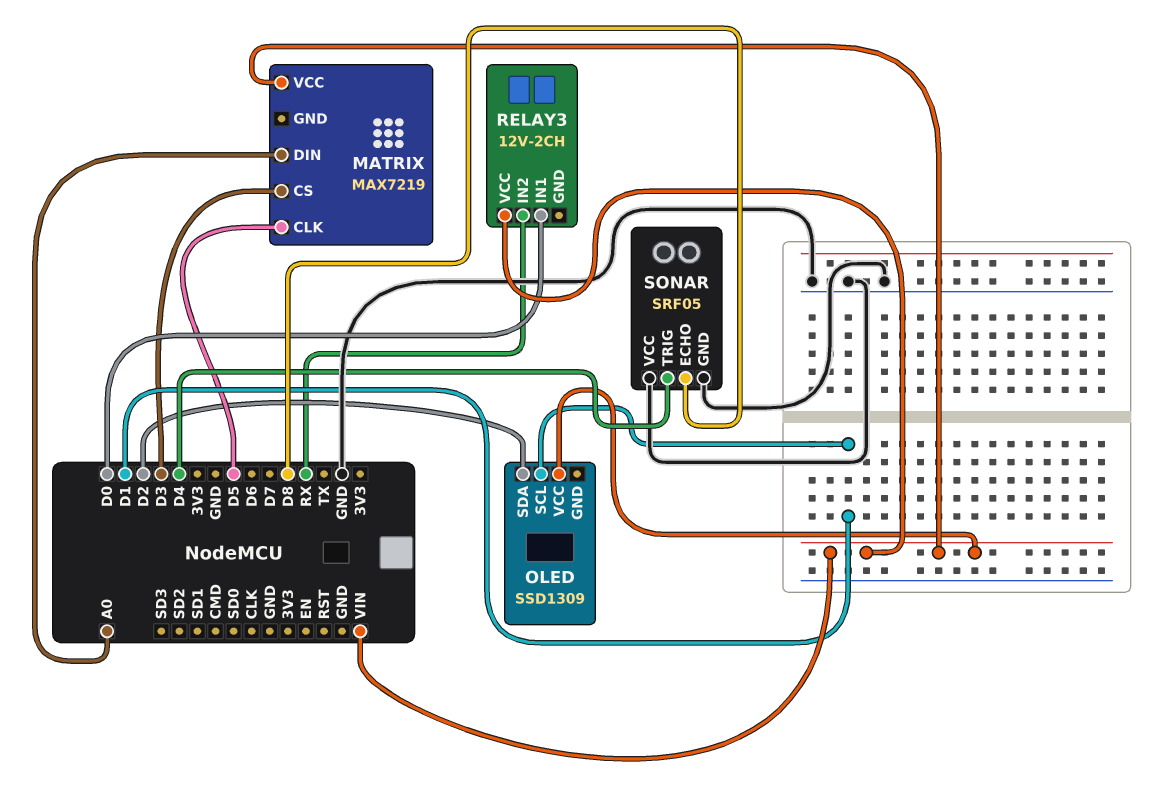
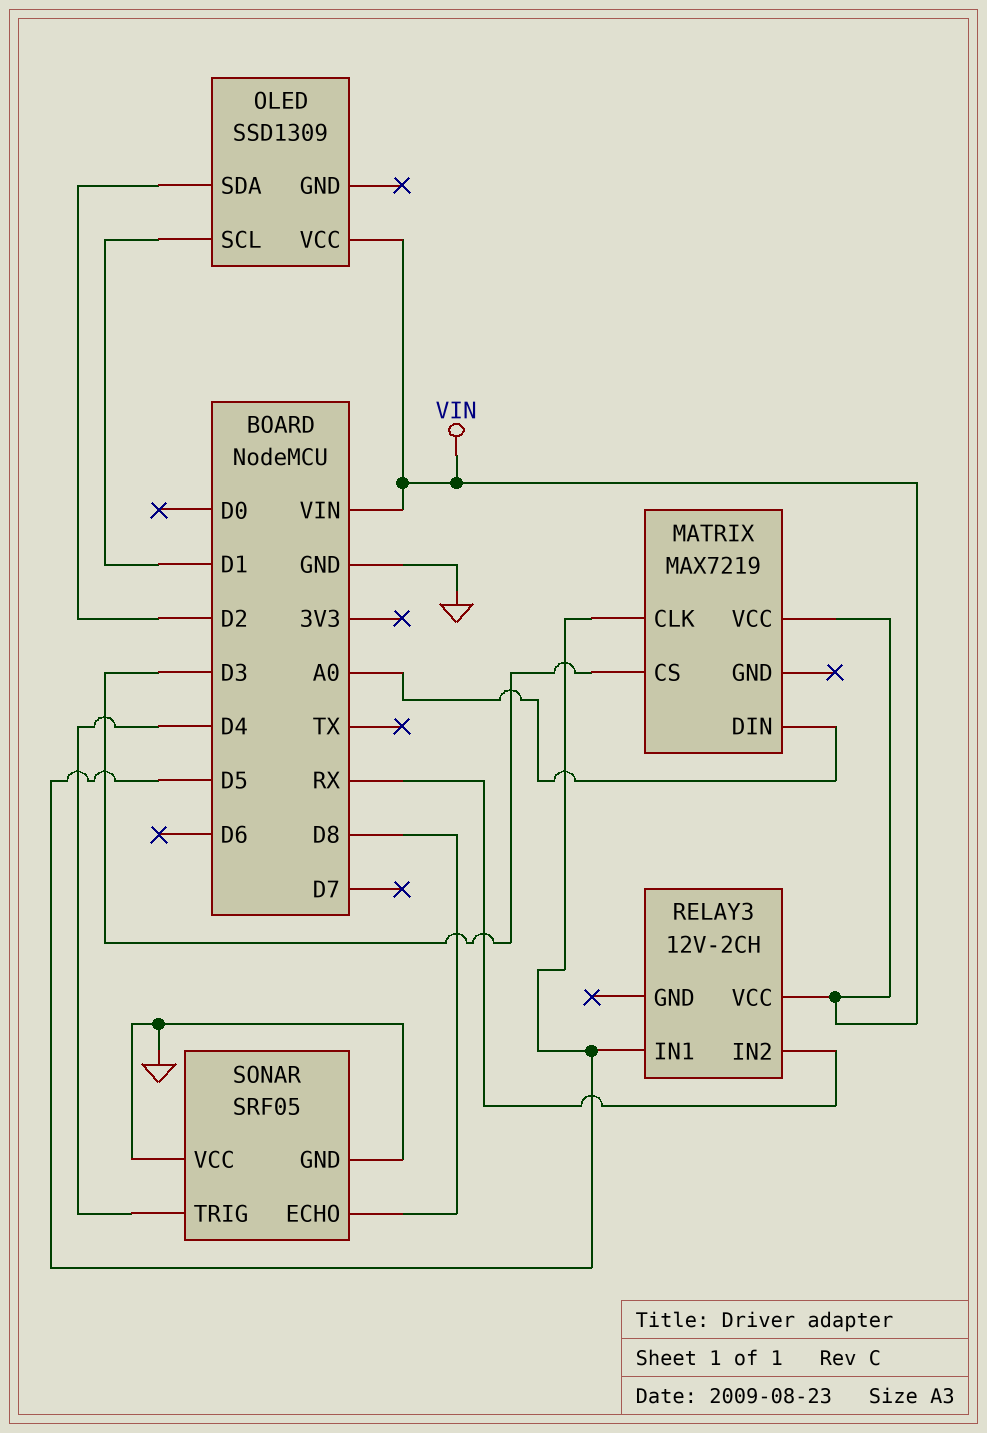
RELAY3 pin IN1: D0 -> D5

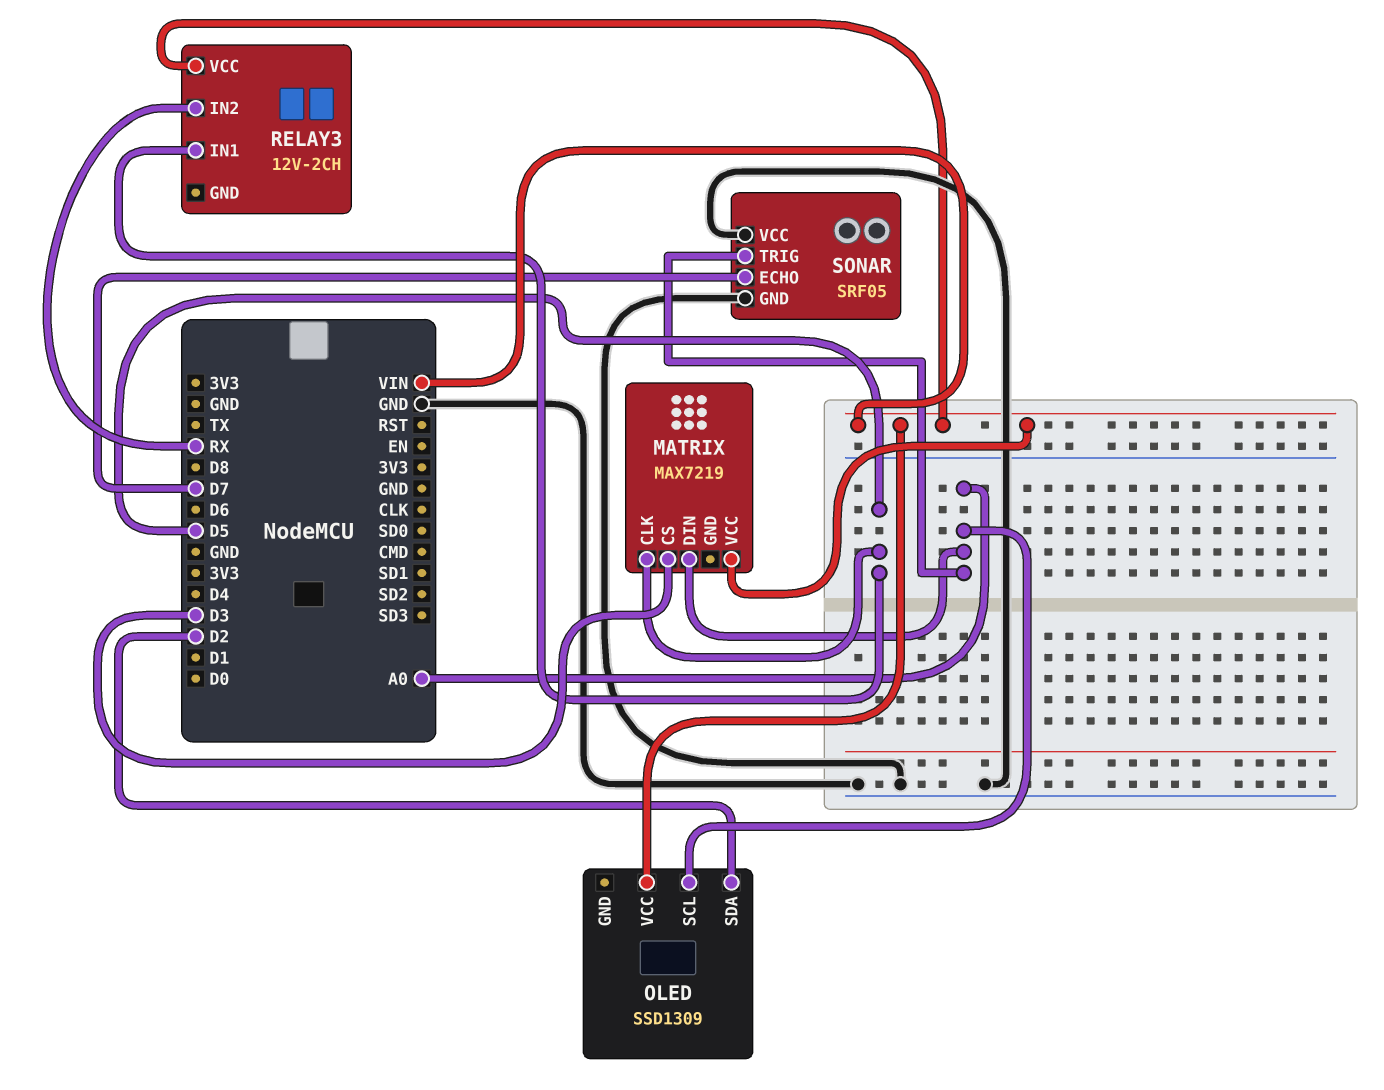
OLED pin SCL: D1 -> A0
SONAR pin ECHO: D8 -> D7
SONAR pin TRIG: D4 -> A0

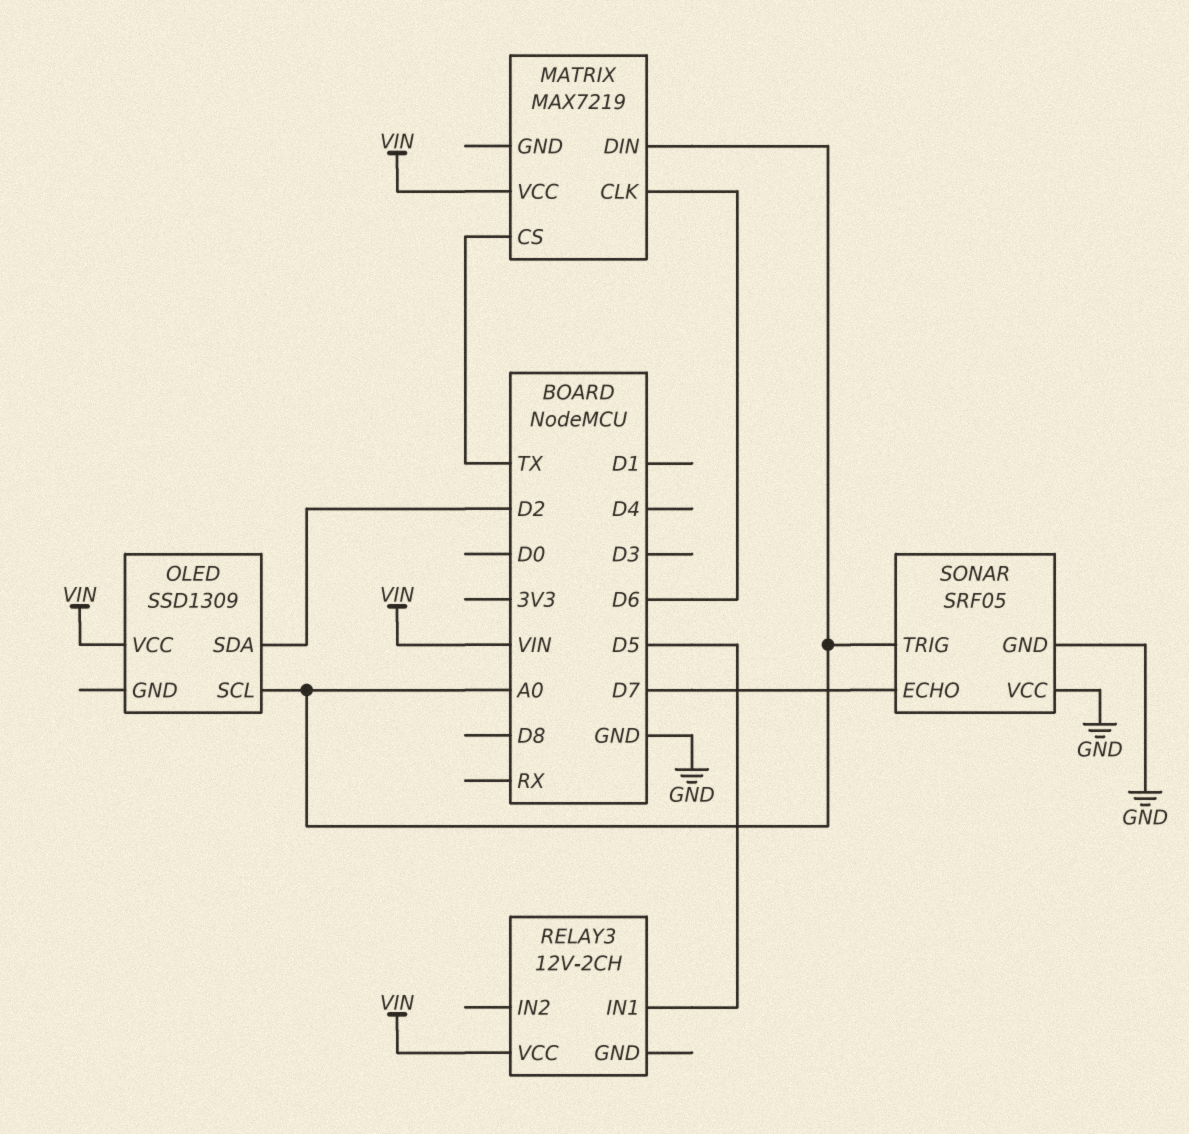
MATRIX pin CLK: D5 -> D6
MATRIX pin CS: D3 -> TX
RELAY3 pin IN2: RX -> none

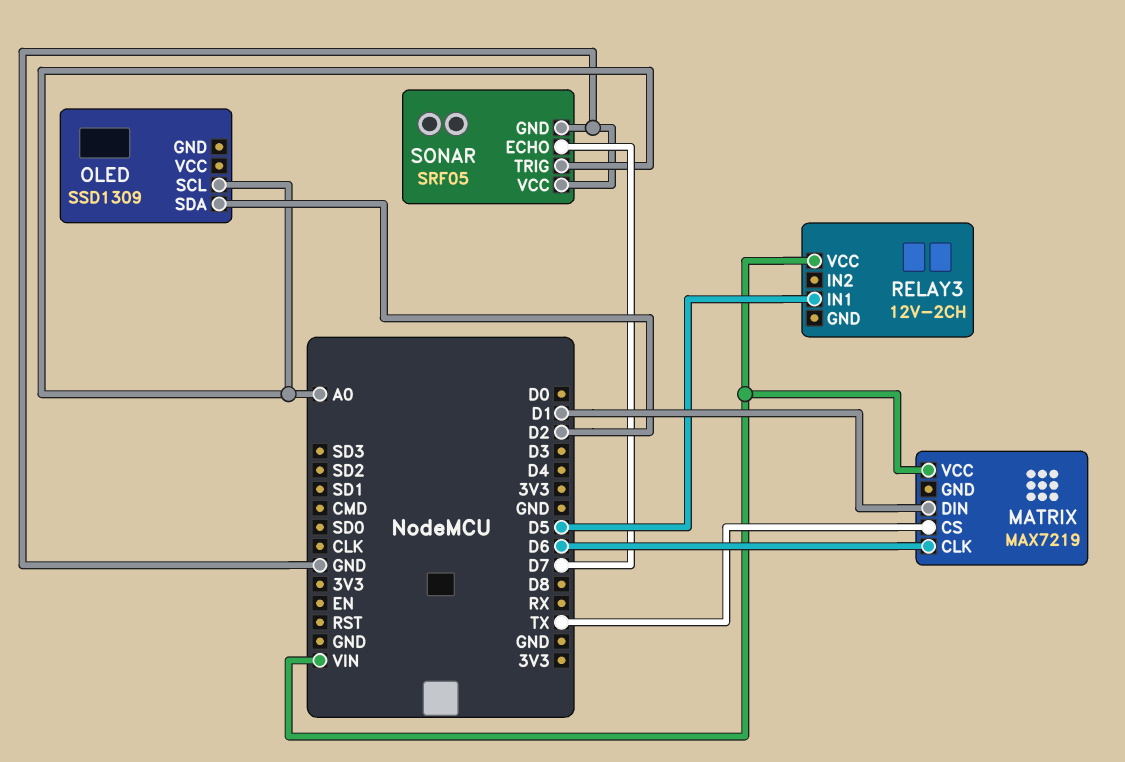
MATRIX pin DIN: A0 -> D1
OLED pin VCC: VIN -> none

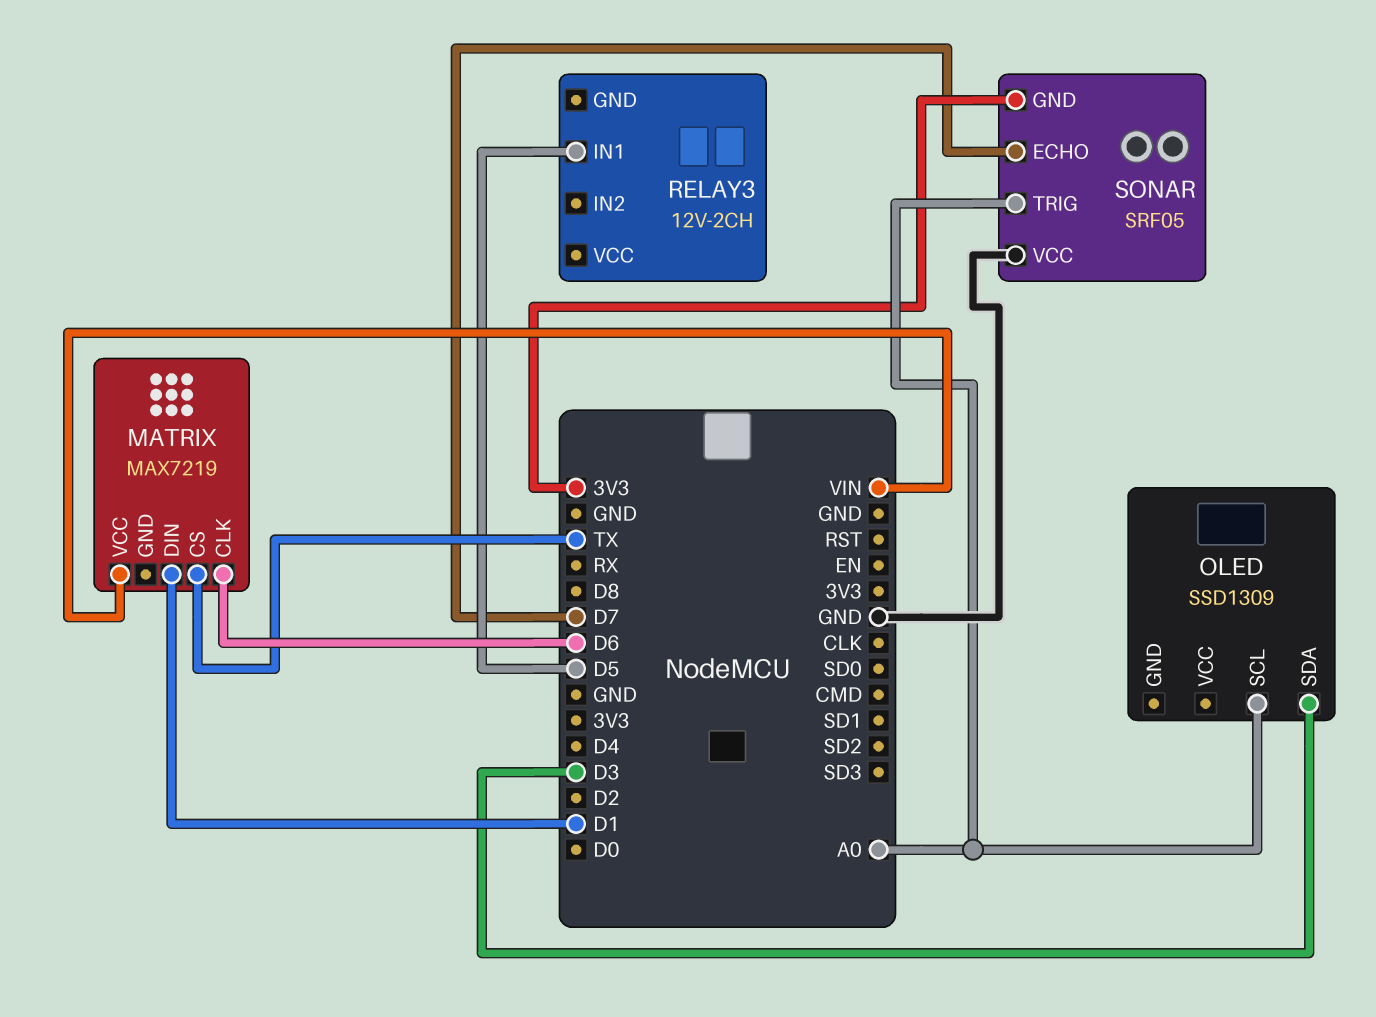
OLED pin SDA: D2 -> D3
RELAY3 pin VCC: VIN -> none
SONAR pin GND: GND -> 3V3

